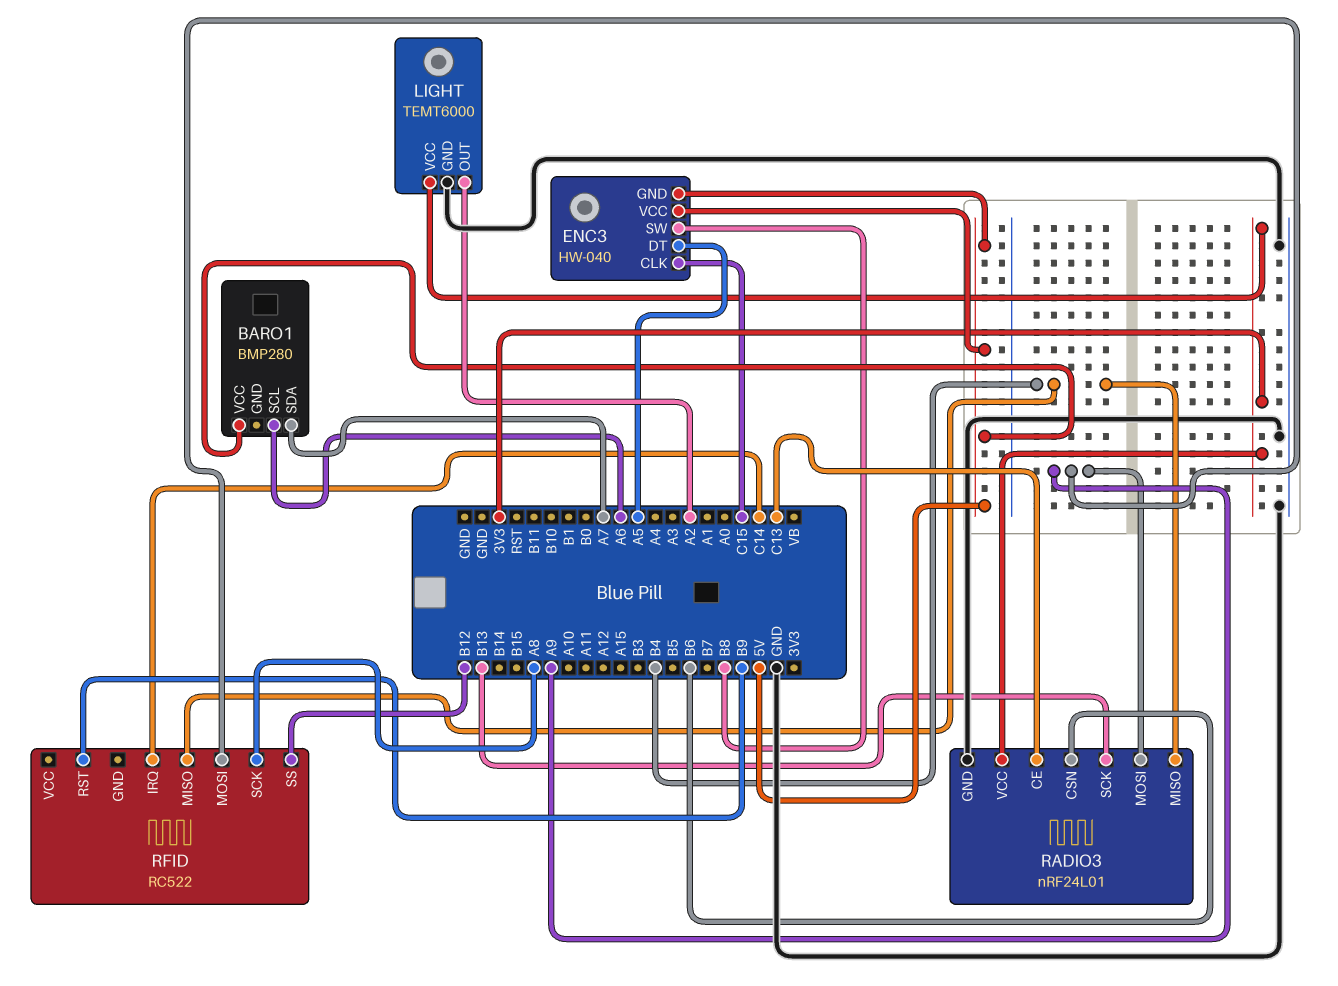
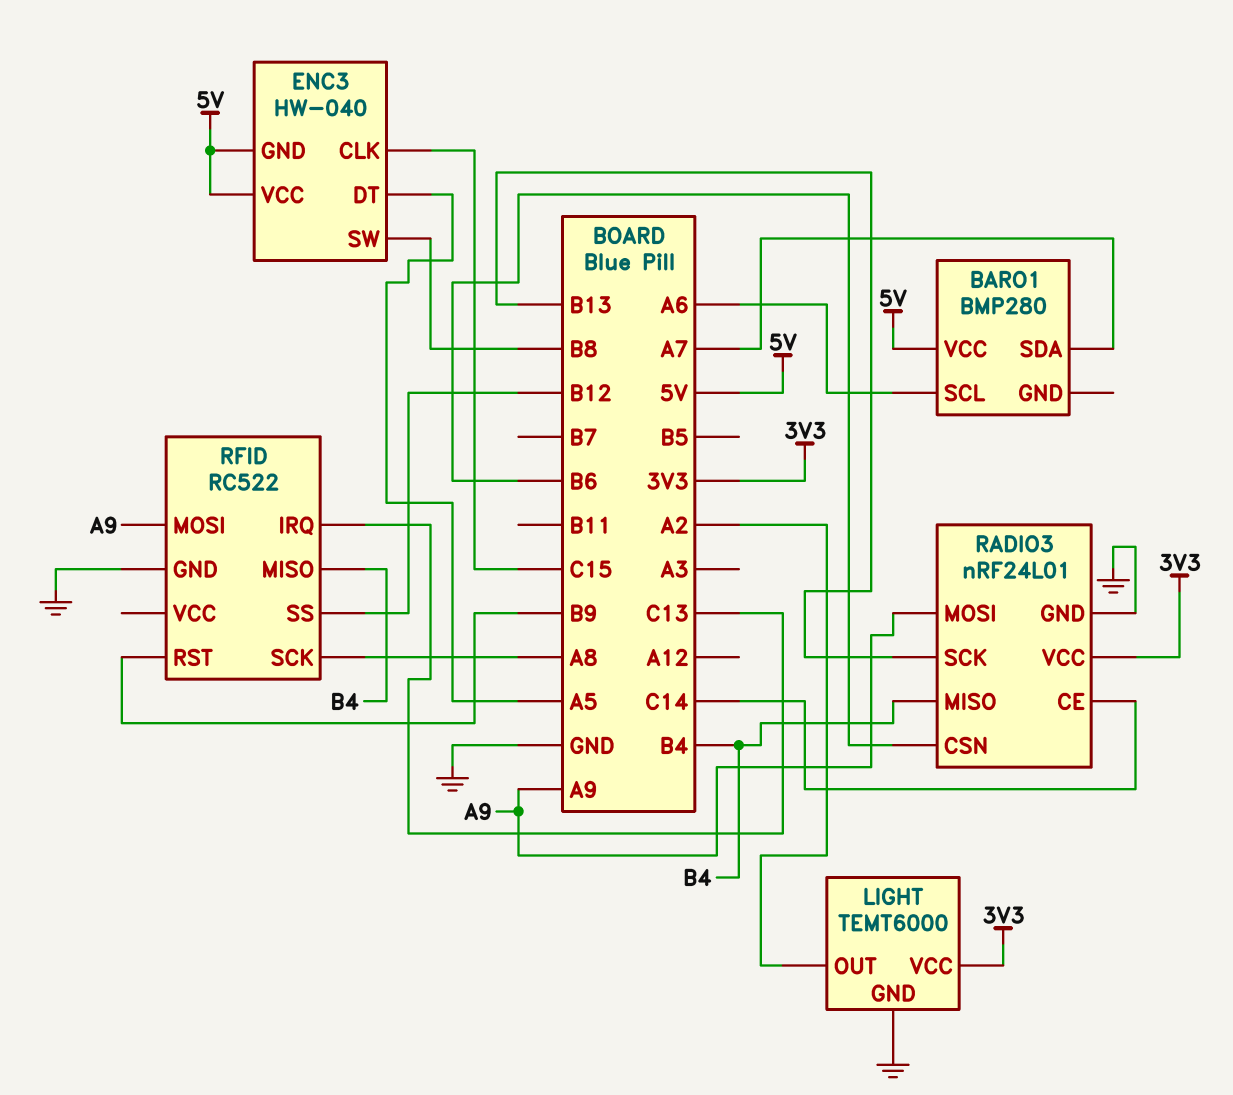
RADIO3 pin CE: C13 -> C14
RFID pin GND: none -> GND
RFID pin IRQ: C14 -> C13

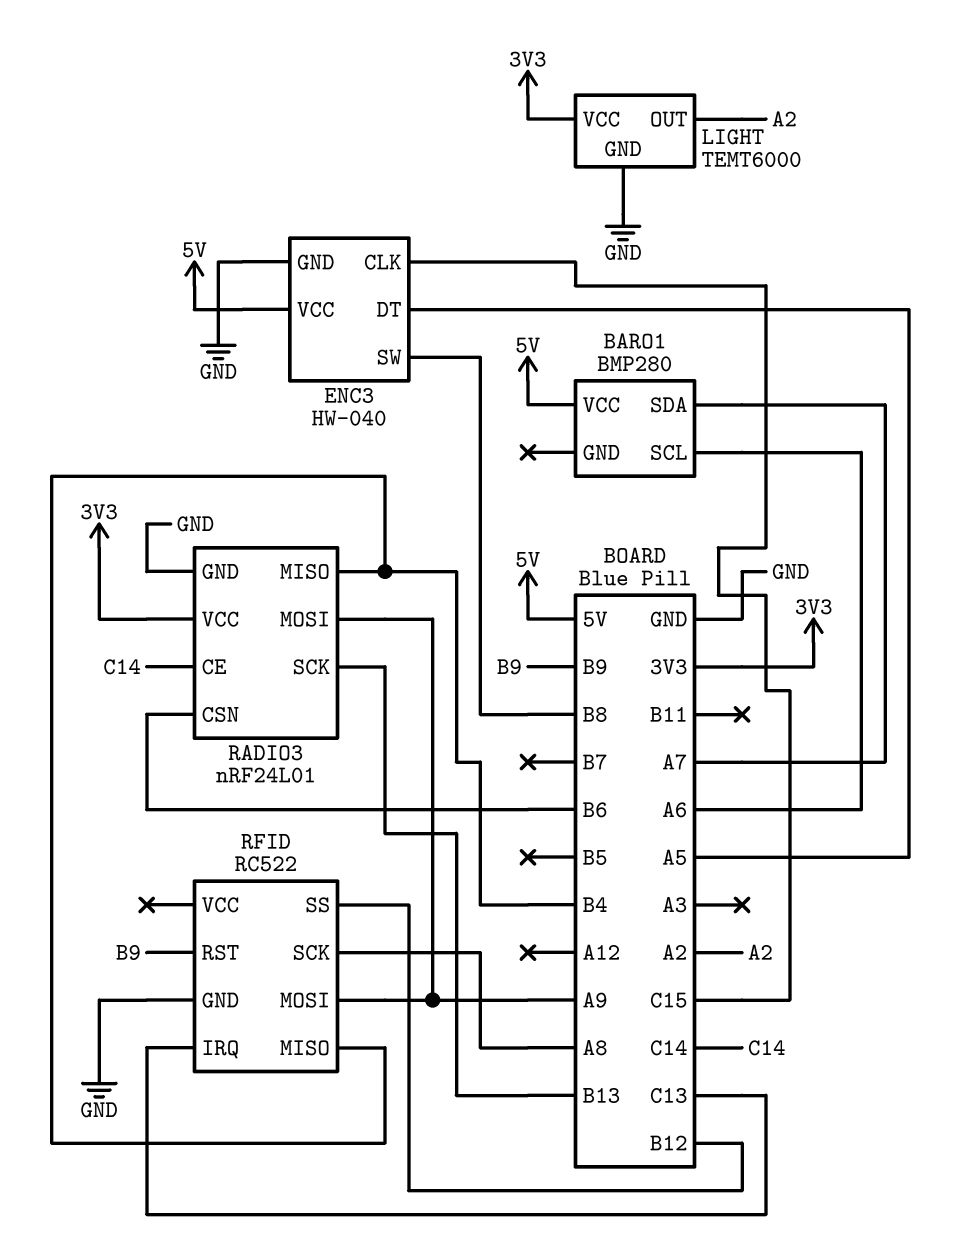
ENC3 pin GND: 5V -> GND

